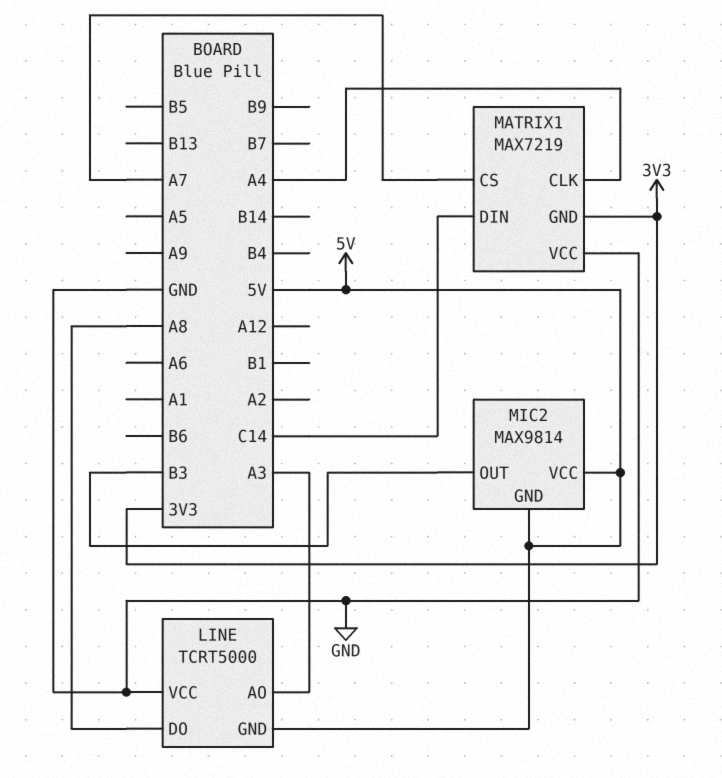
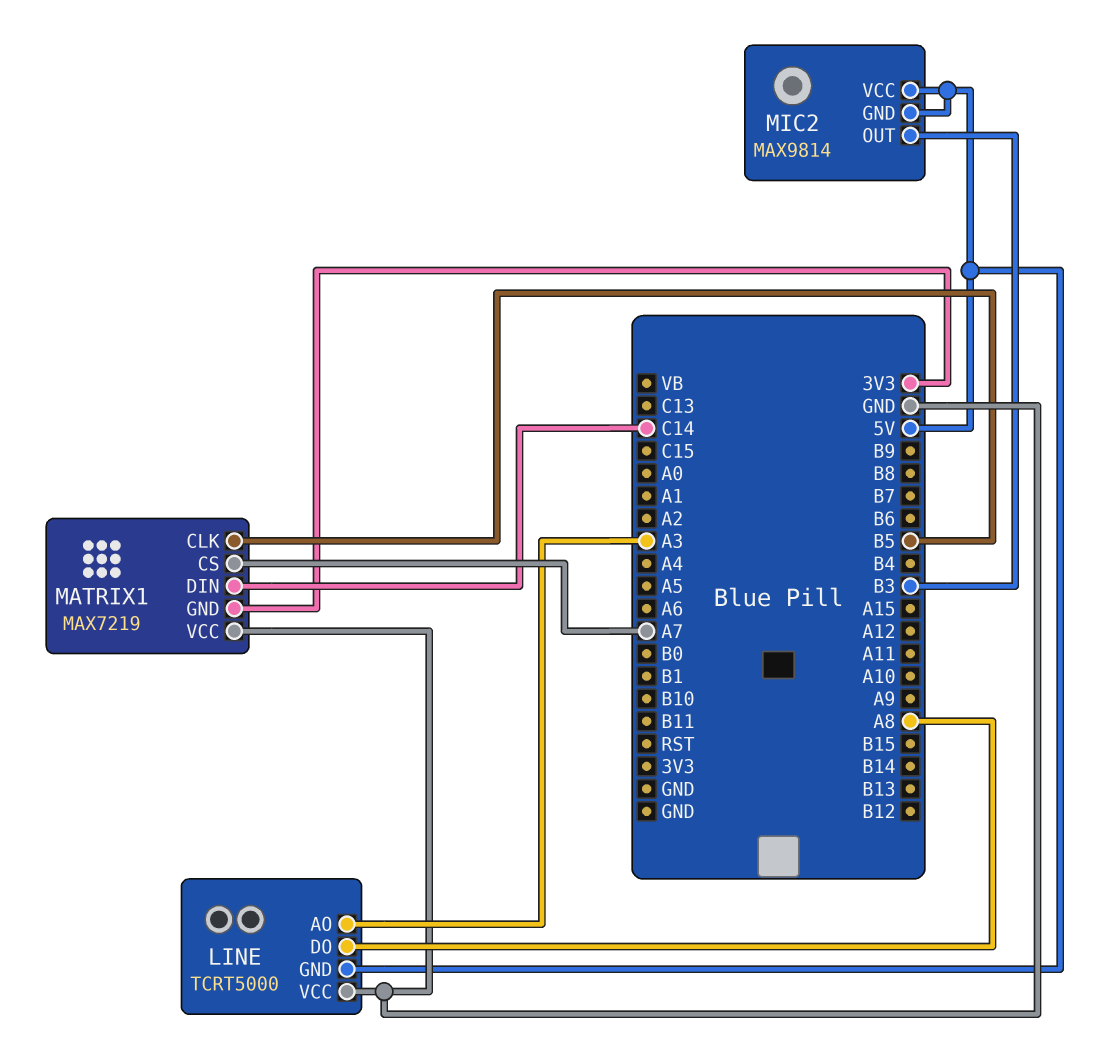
MATRIX1 pin CLK: A4 -> B5

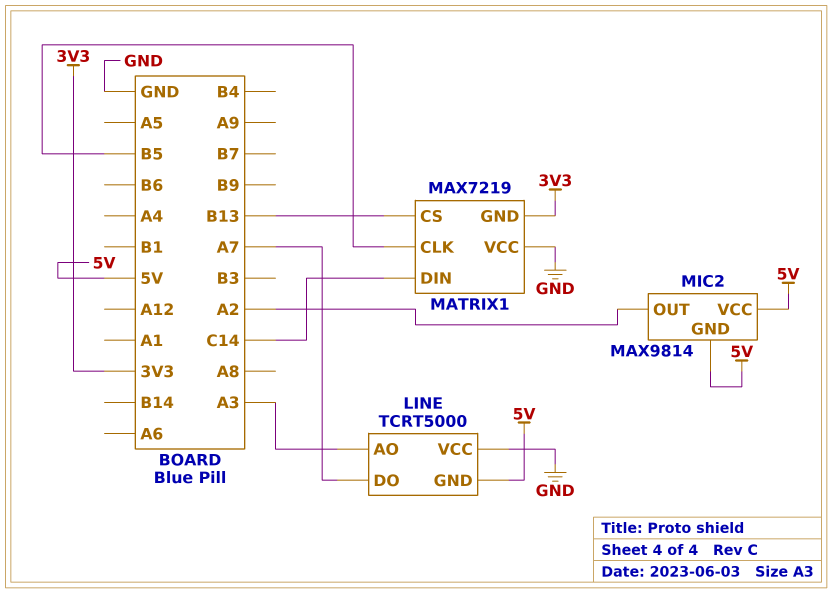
LINE pin DO: A8 -> A7
MATRIX1 pin CS: A7 -> B13
MIC2 pin OUT: B3 -> A2

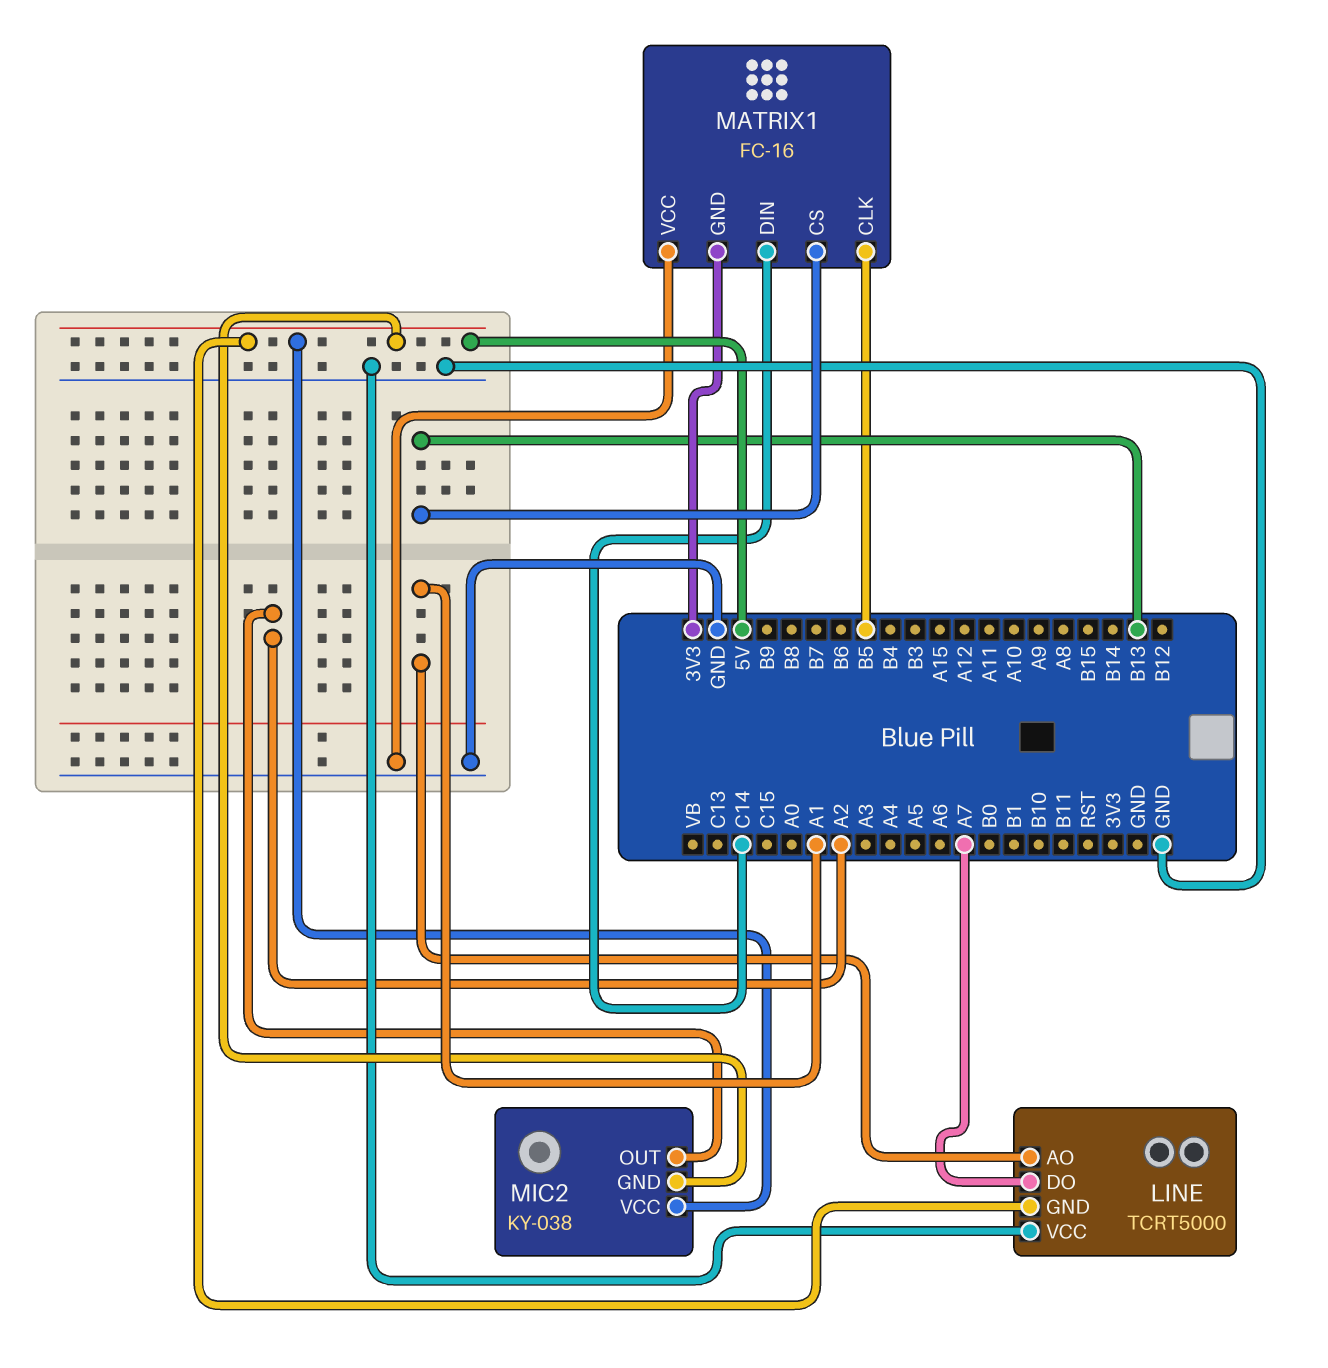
LINE pin AO: A3 -> A1
MATRIX1: MAX7219 -> FC-16
MIC2: MAX9814 -> KY-038

